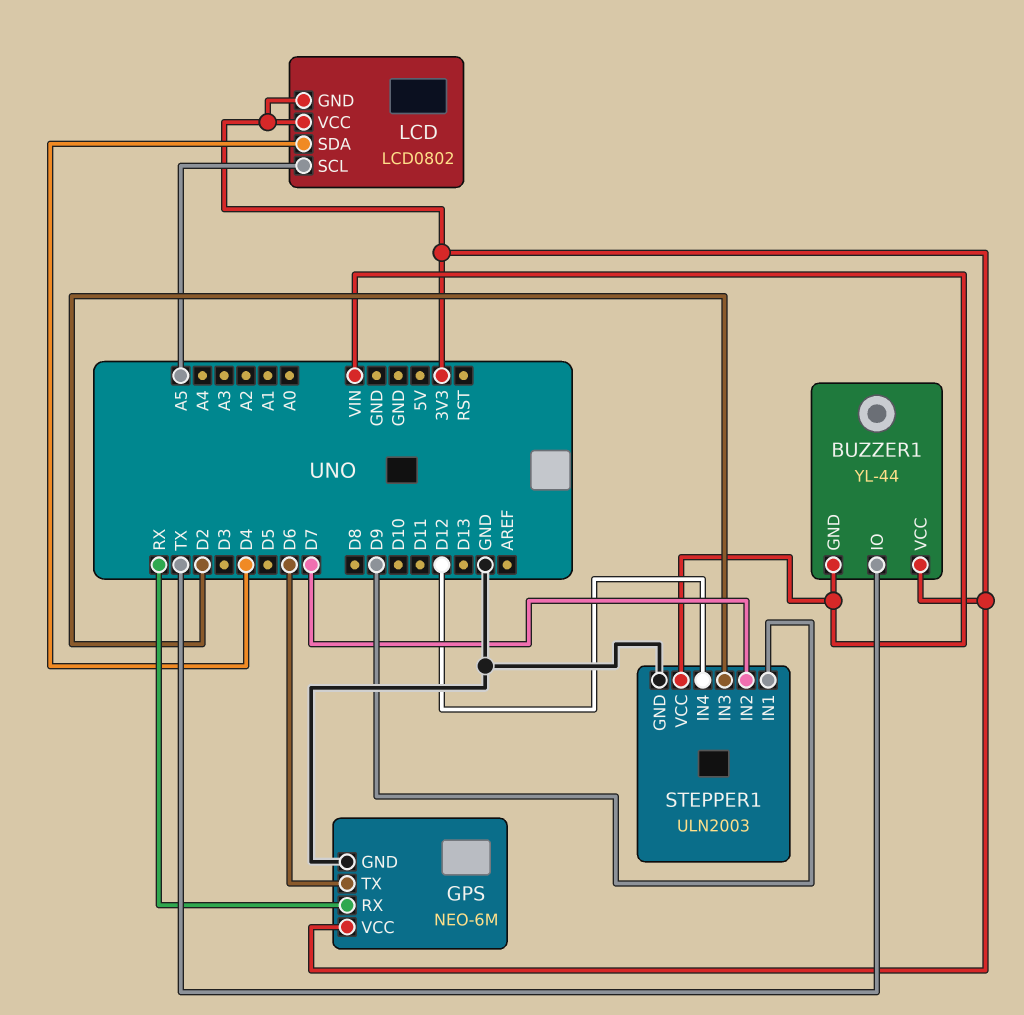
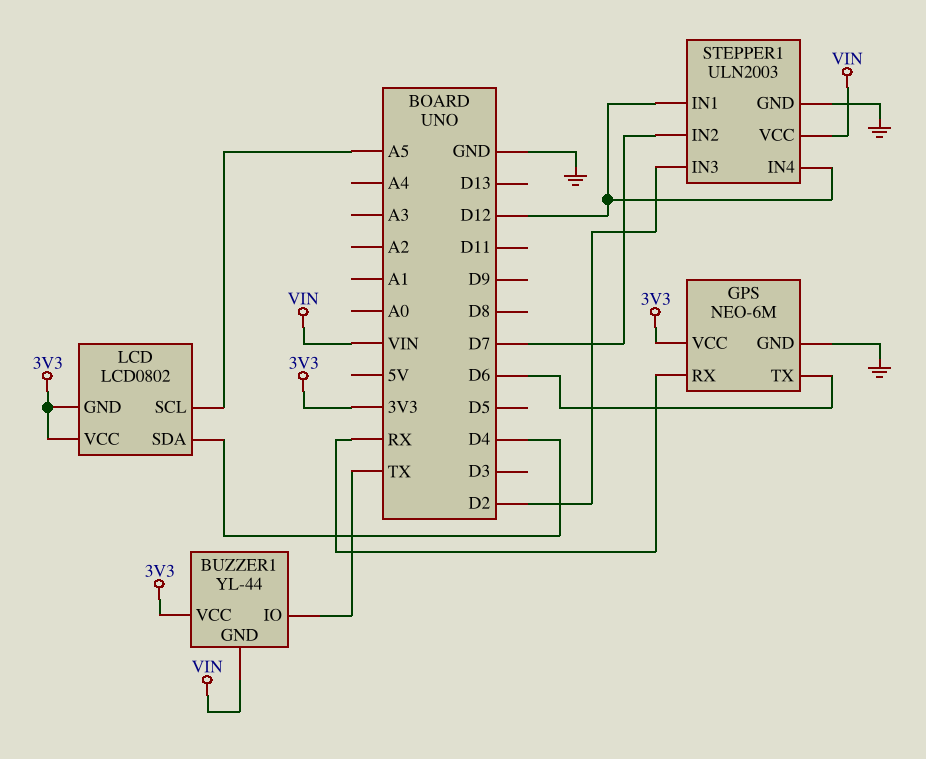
STEPPER1 pin IN1: D9 -> D12

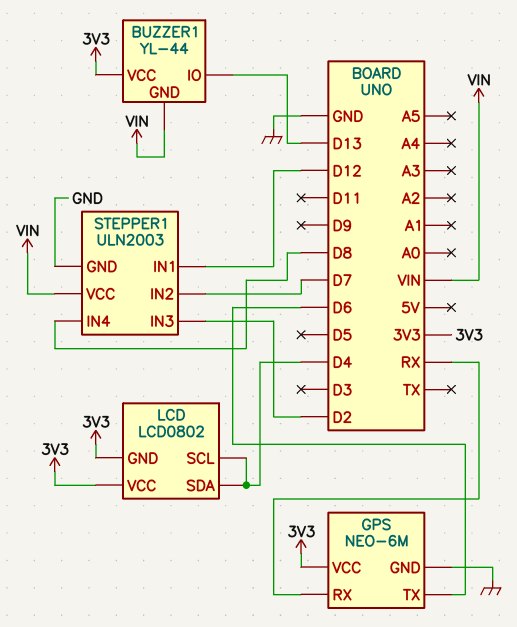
BUZZER1 pin IO: TX -> D13
LCD pin SCL: A5 -> D4
STEPPER1 pin IN4: D12 -> D8

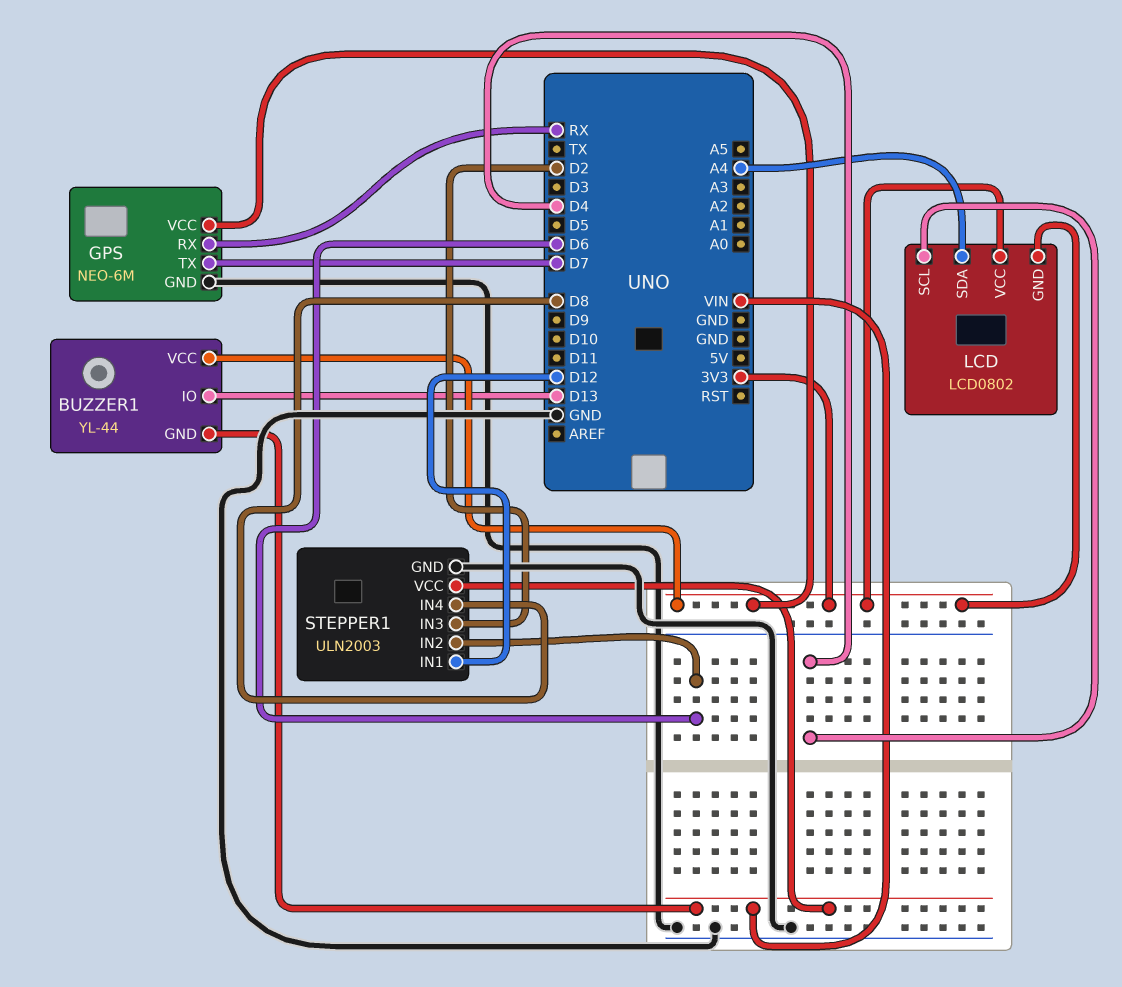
GPS pin TX: D6 -> D7
LCD pin SDA: D4 -> A4
STEPPER1 pin IN2: D7 -> D6

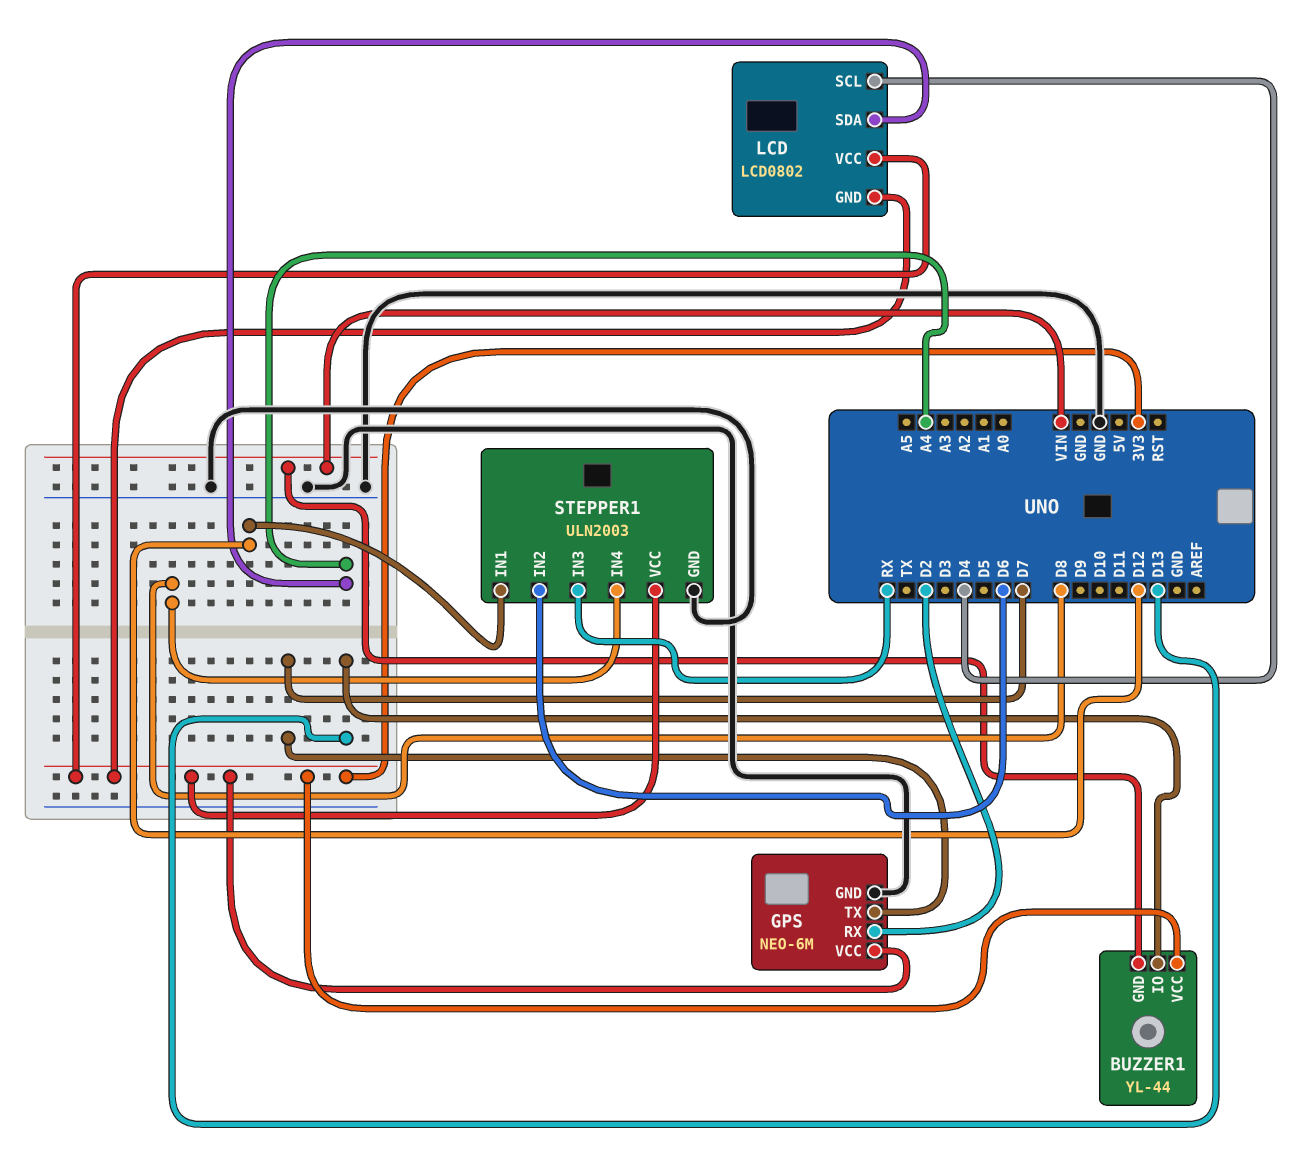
GPS pin RX: RX -> D2
STEPPER1 pin IN3: D2 -> RX
STEPPER1 pin VCC: VIN -> 3V3

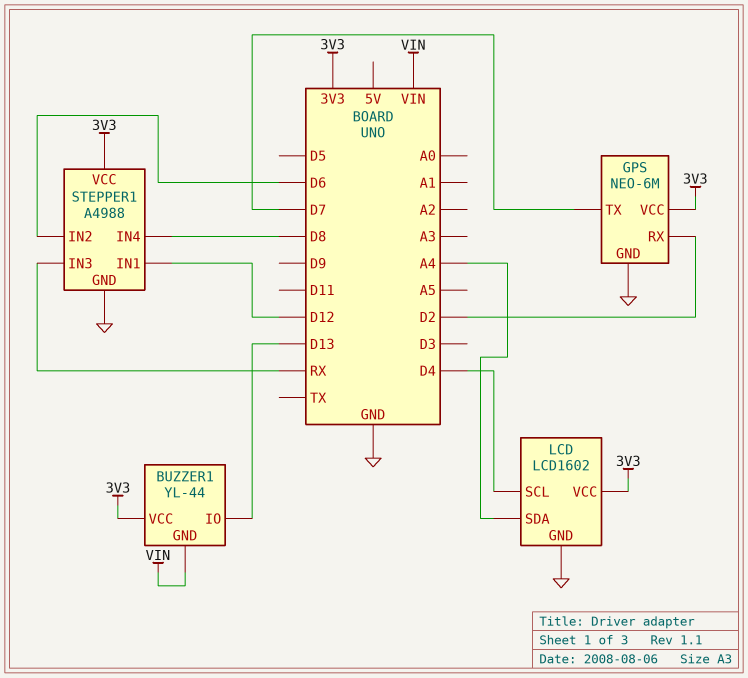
LCD: LCD0802 -> LCD1602
LCD pin GND: 3V3 -> GND
STEPPER1: ULN2003 -> A4988

